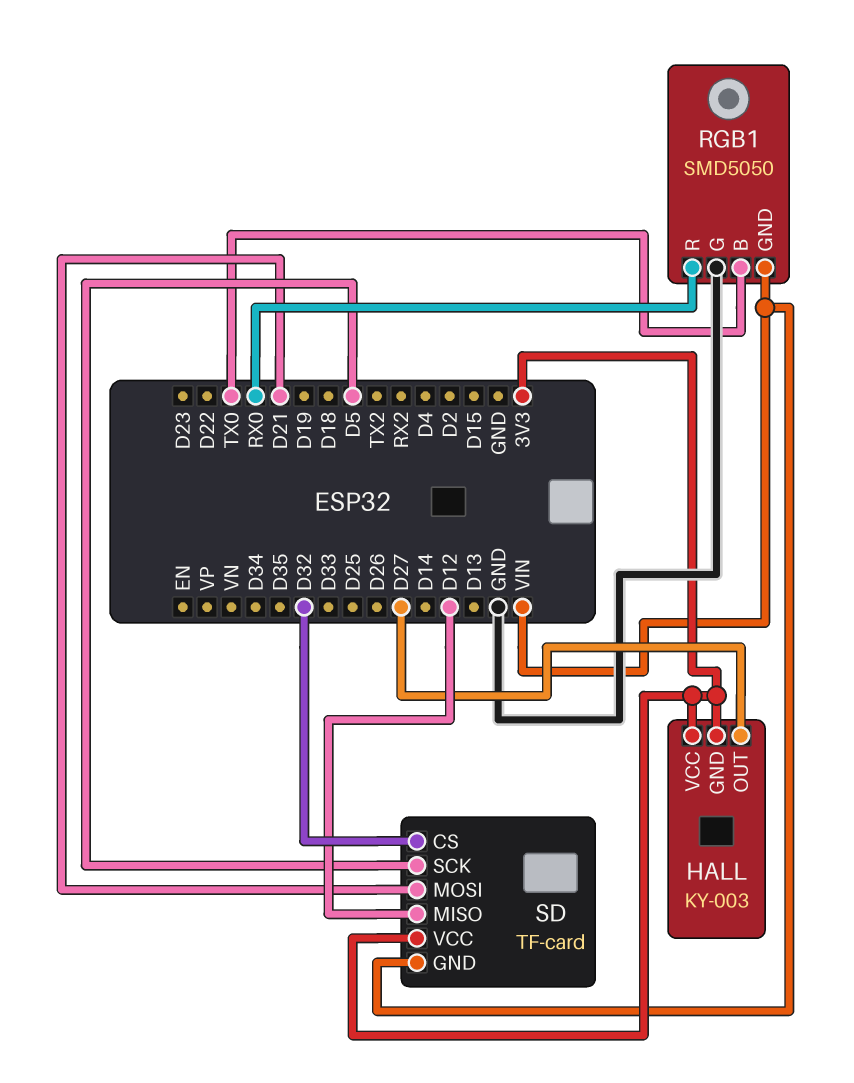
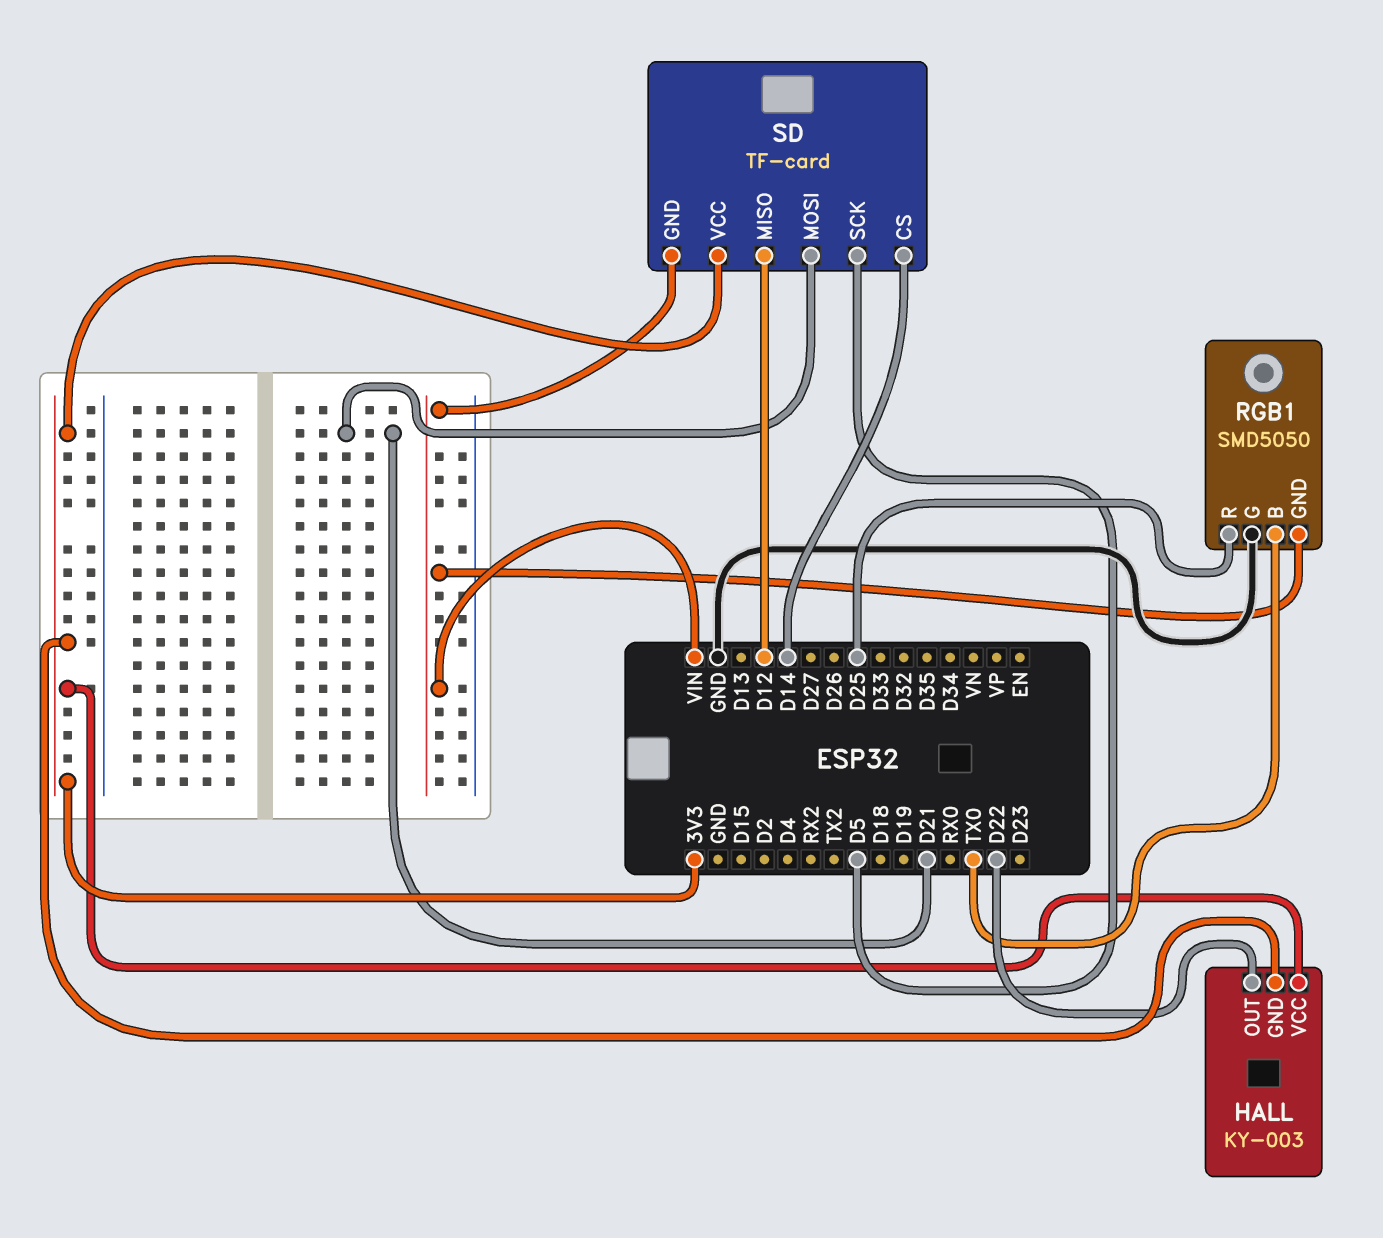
HALL pin OUT: D27 -> D22
RGB1 pin R: RX0 -> D25
SD pin CS: D32 -> D14

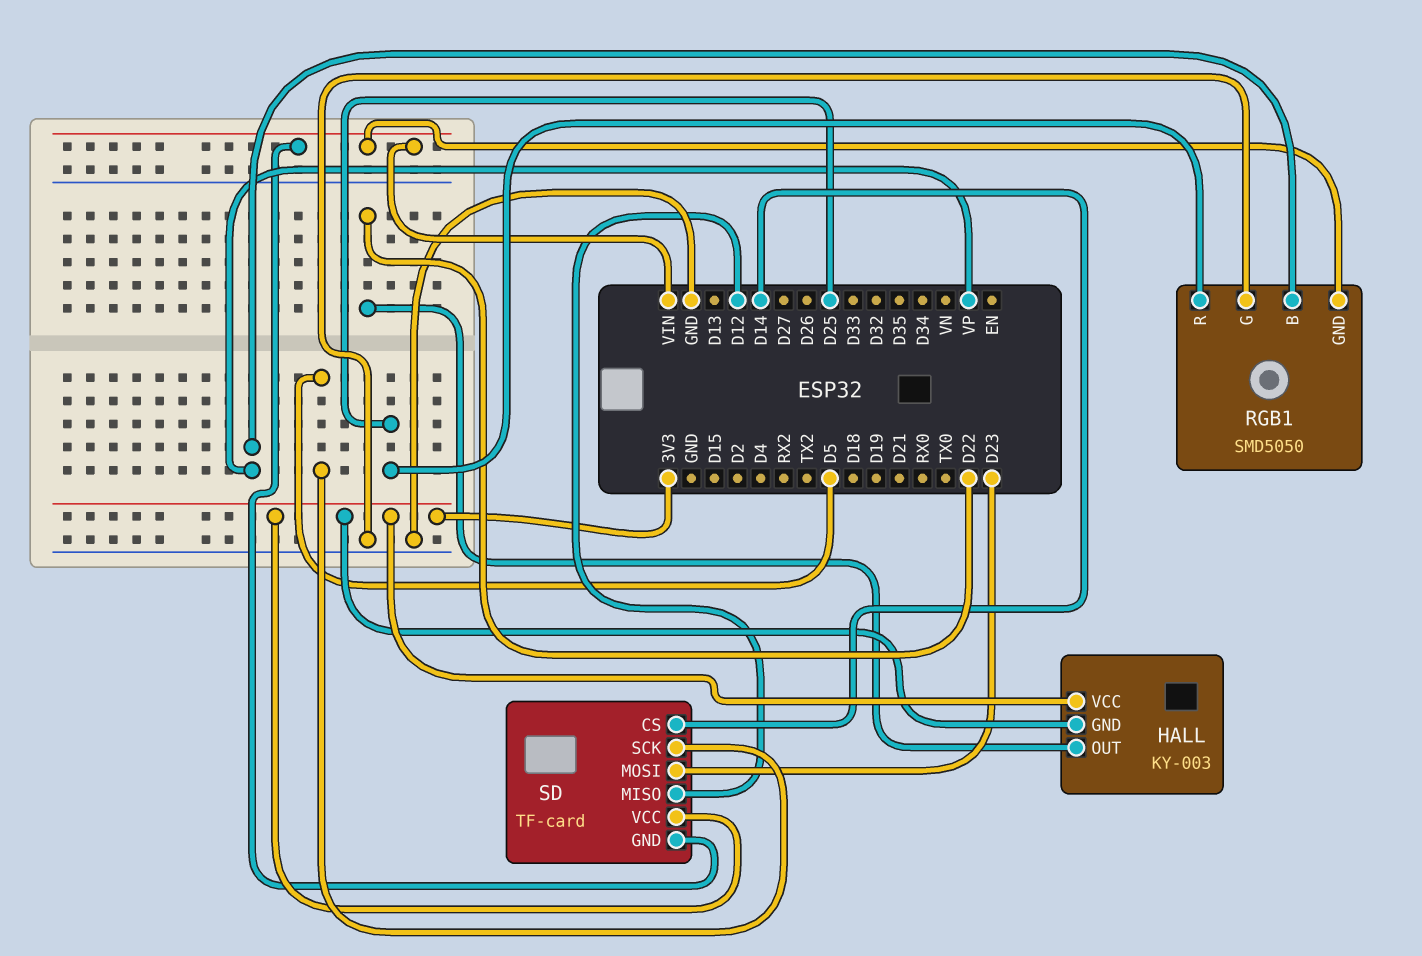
RGB1 pin B: TX0 -> VP
SD pin MOSI: D21 -> D23

